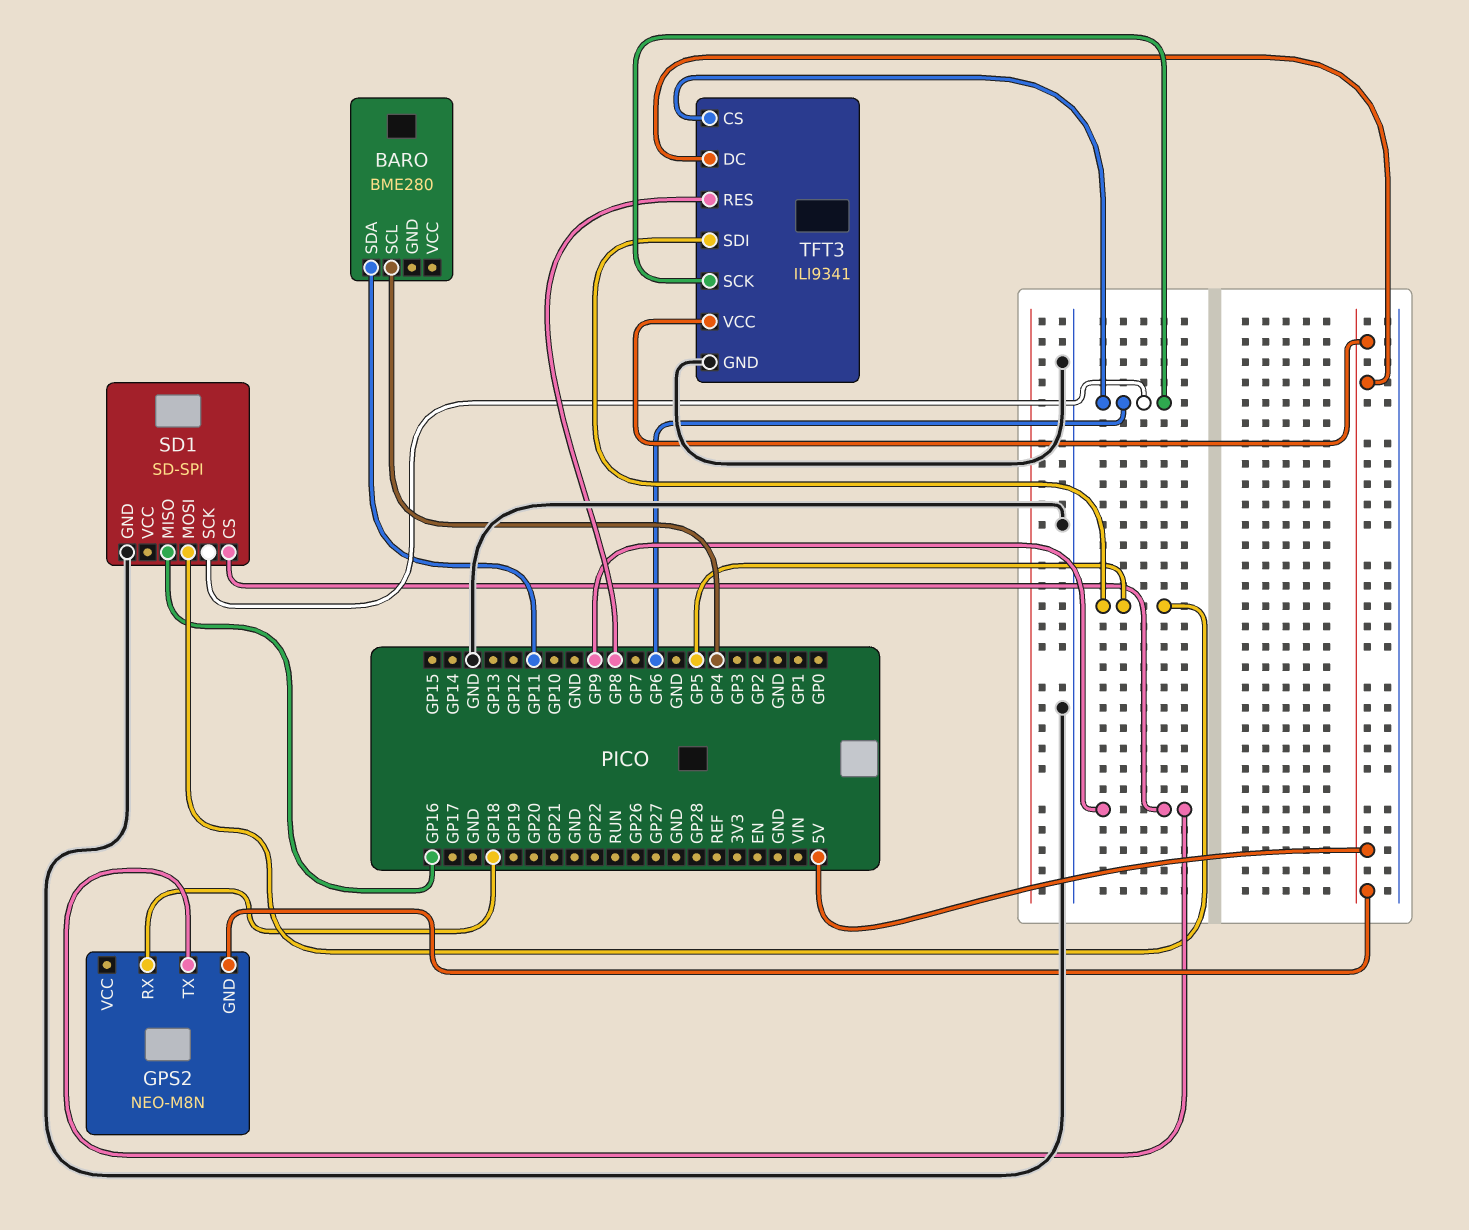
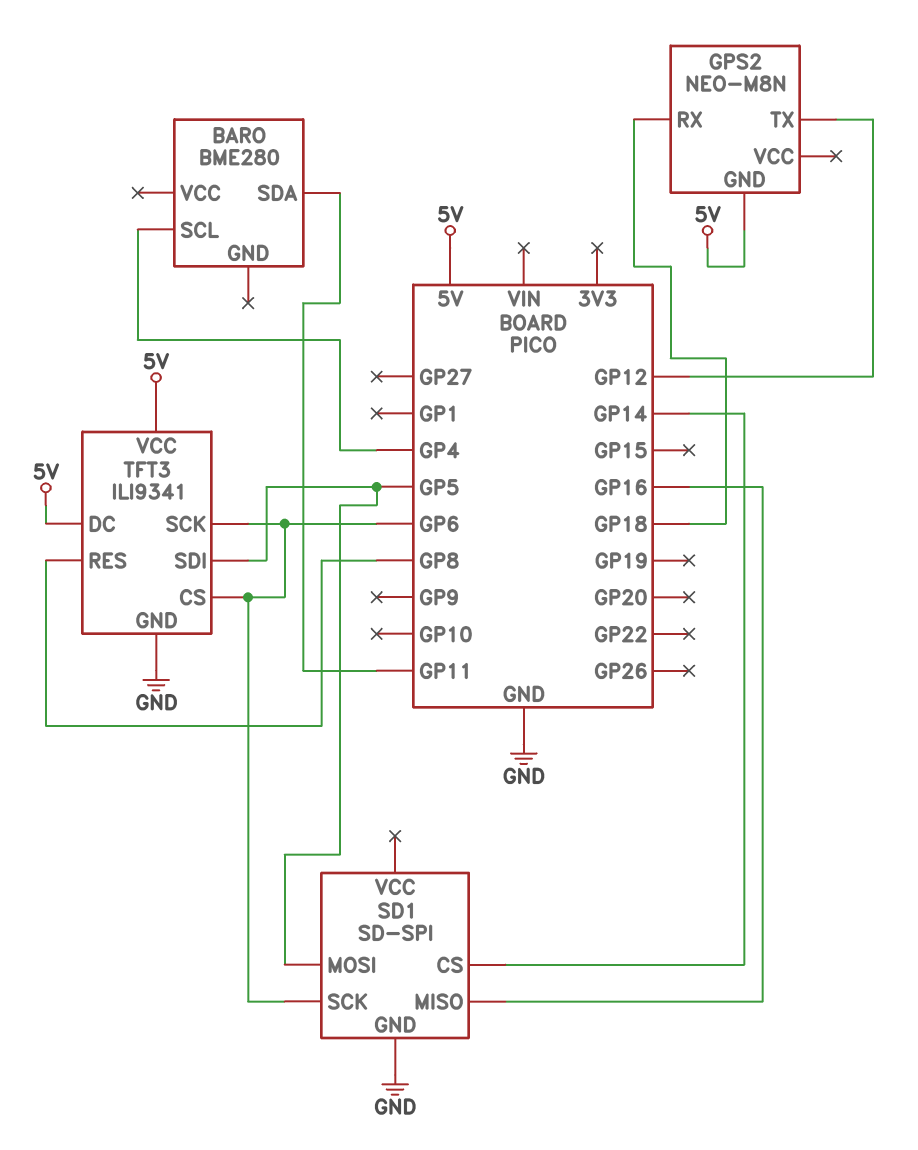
GPS2 pin TX: GP9 -> GP12
SD1 pin CS: GP9 -> GP14

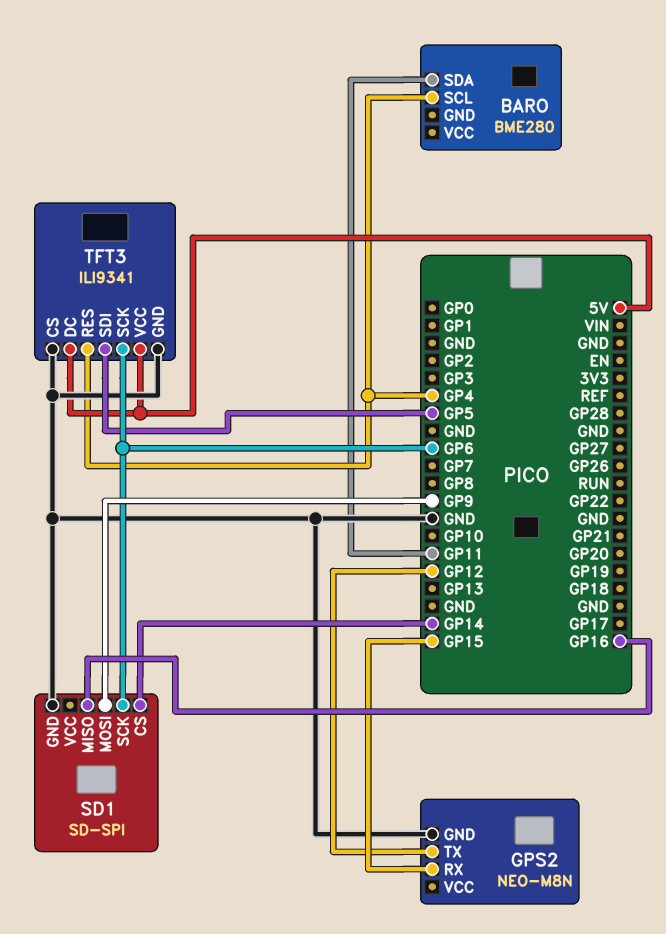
GPS2 pin GND: 5V -> GND
GPS2 pin RX: GP18 -> GP15
SD1 pin MOSI: GP5 -> GP9
TFT3 pin CS: GP6 -> GND
TFT3 pin RES: GP8 -> GP4

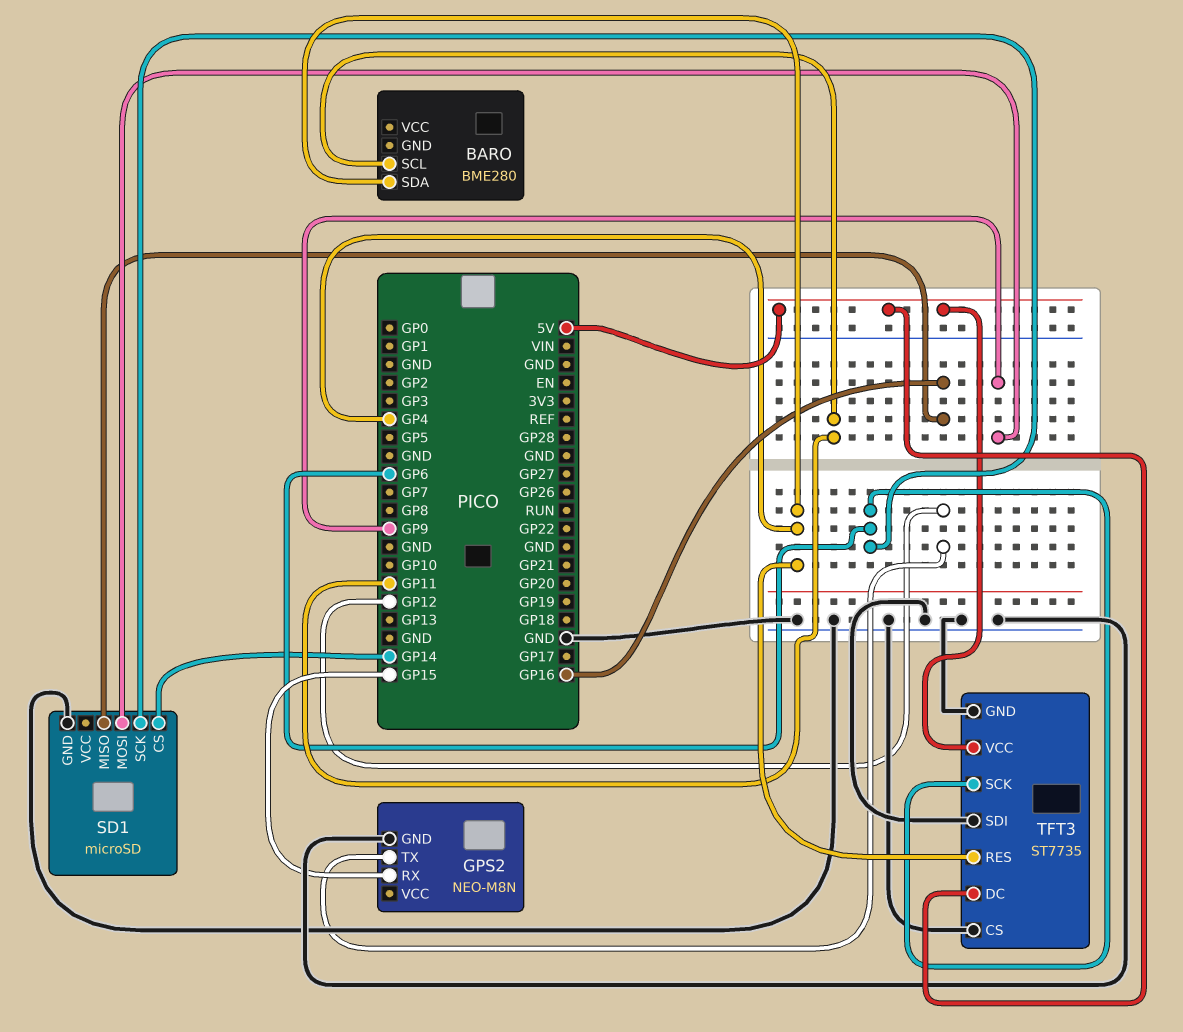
BARO pin SCL: GP4 -> GP11
BARO pin SDA: GP11 -> GP4
SD1: SD-SPI -> microSD
TFT3: ILI9341 -> ST7735
TFT3 pin SDI: GP5 -> GND

